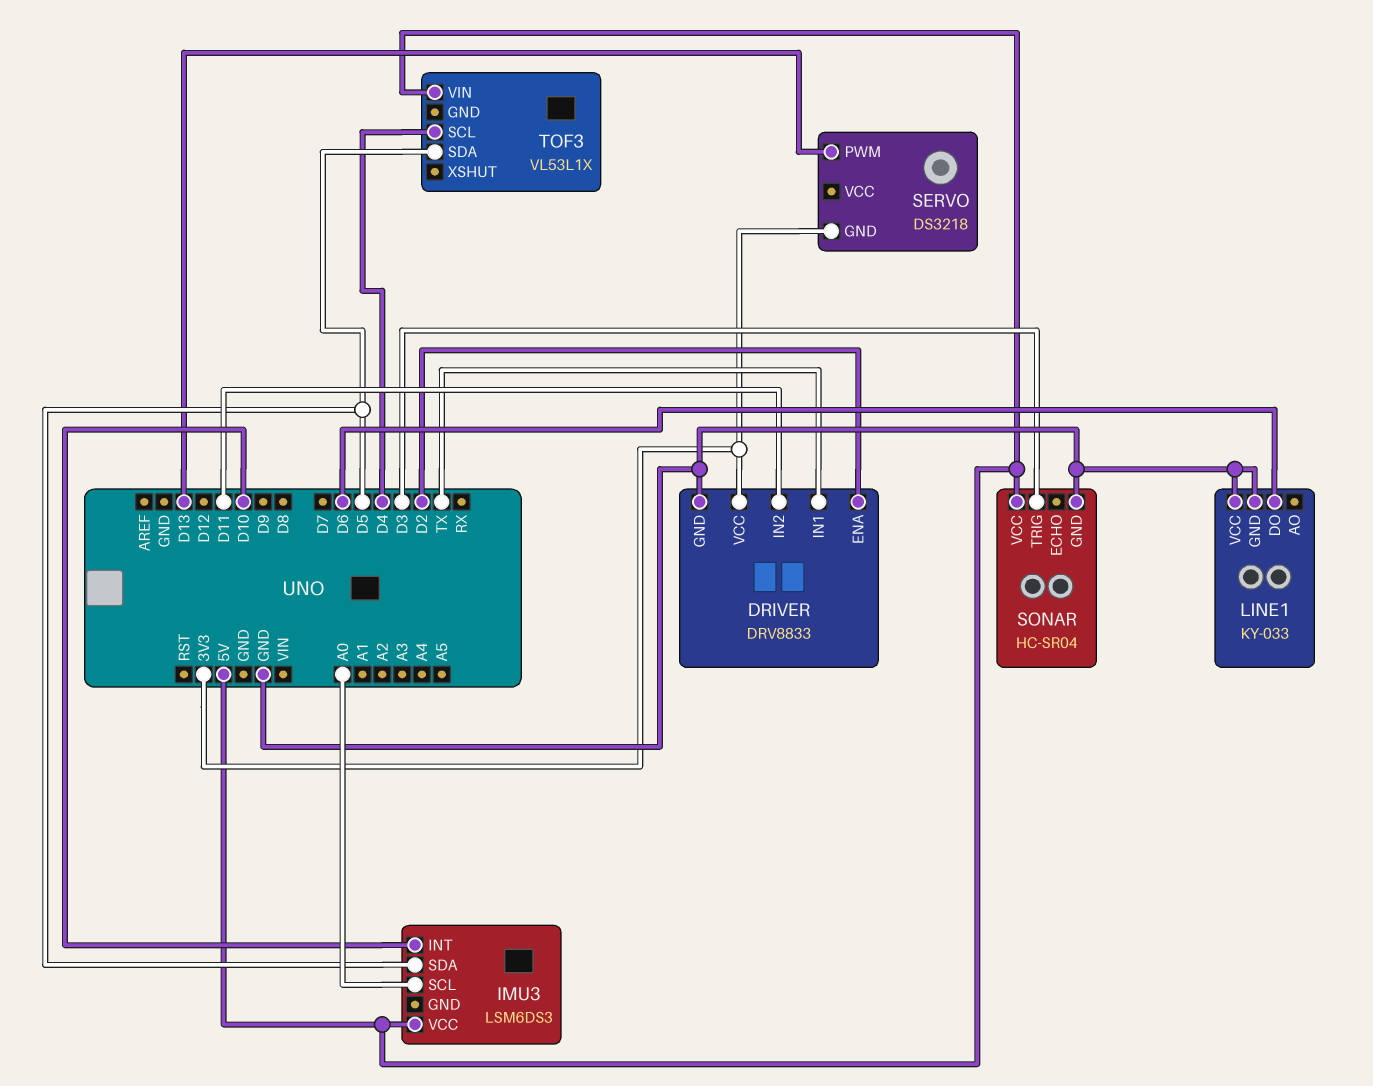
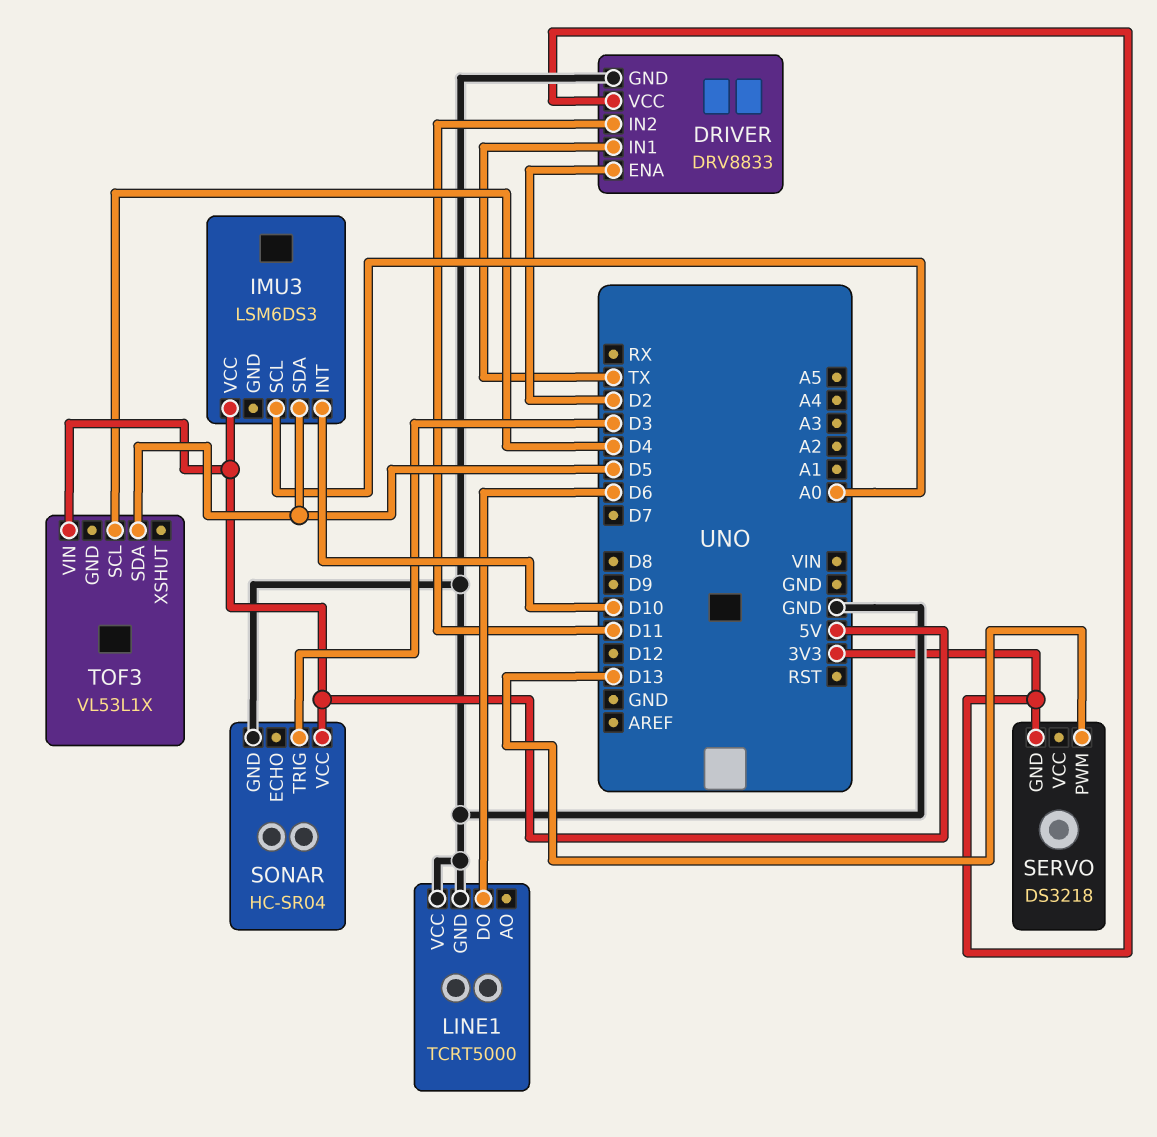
LINE1: KY-033 -> TCRT5000

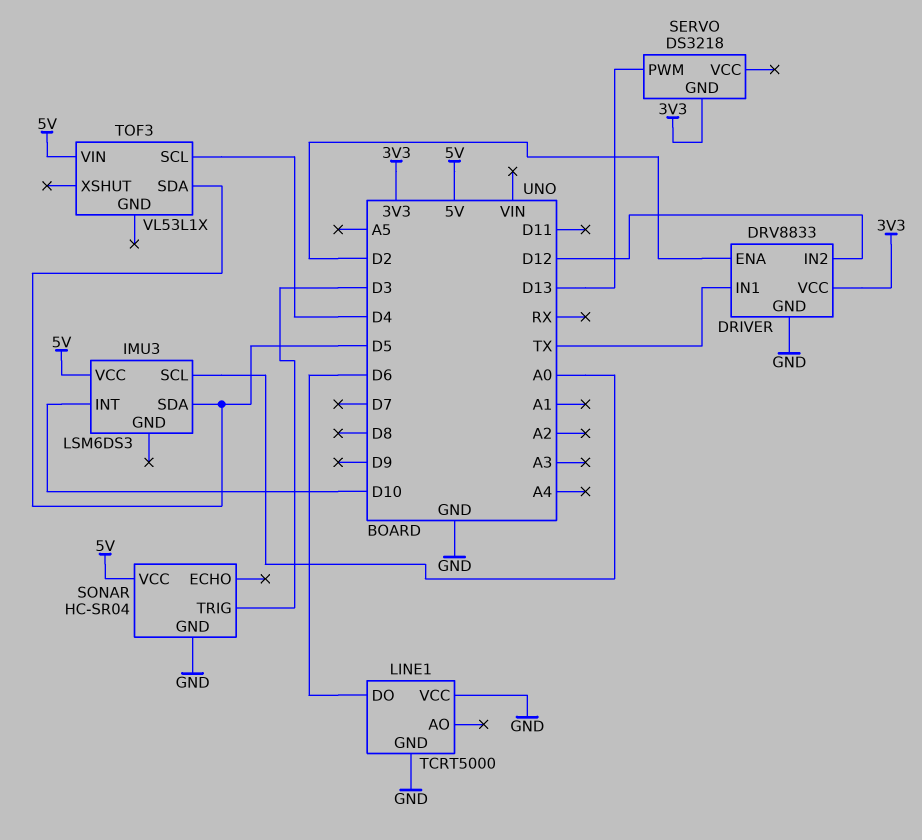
DRIVER pin IN2: D11 -> D12

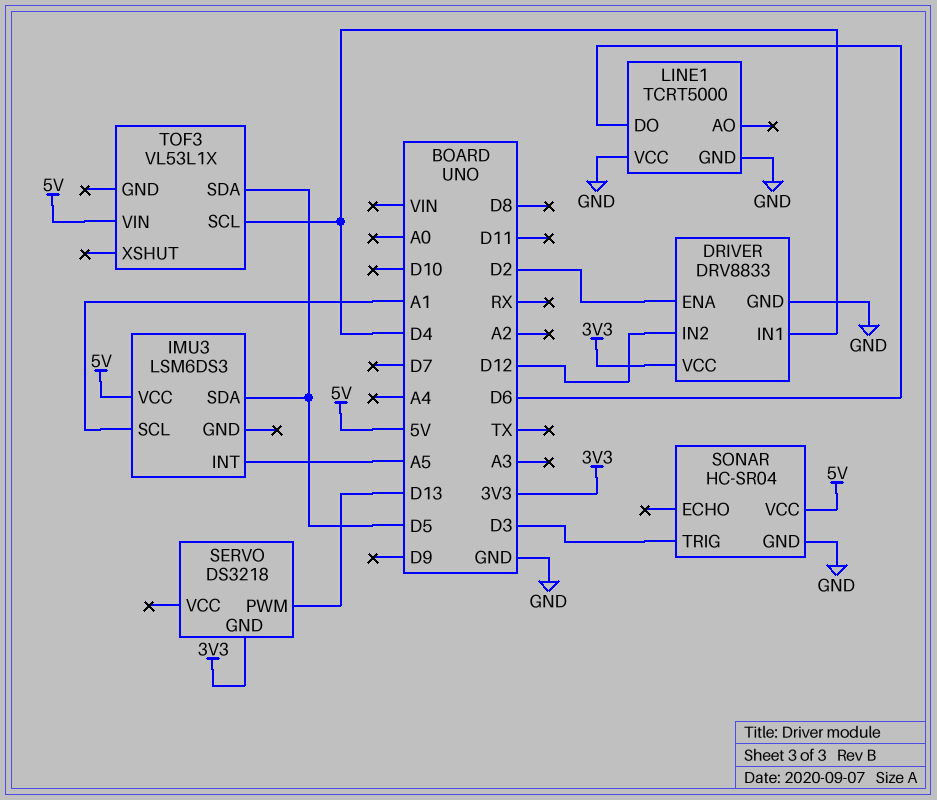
DRIVER pin IN1: TX -> D4
IMU3 pin INT: D10 -> A5
IMU3 pin SCL: A0 -> A1

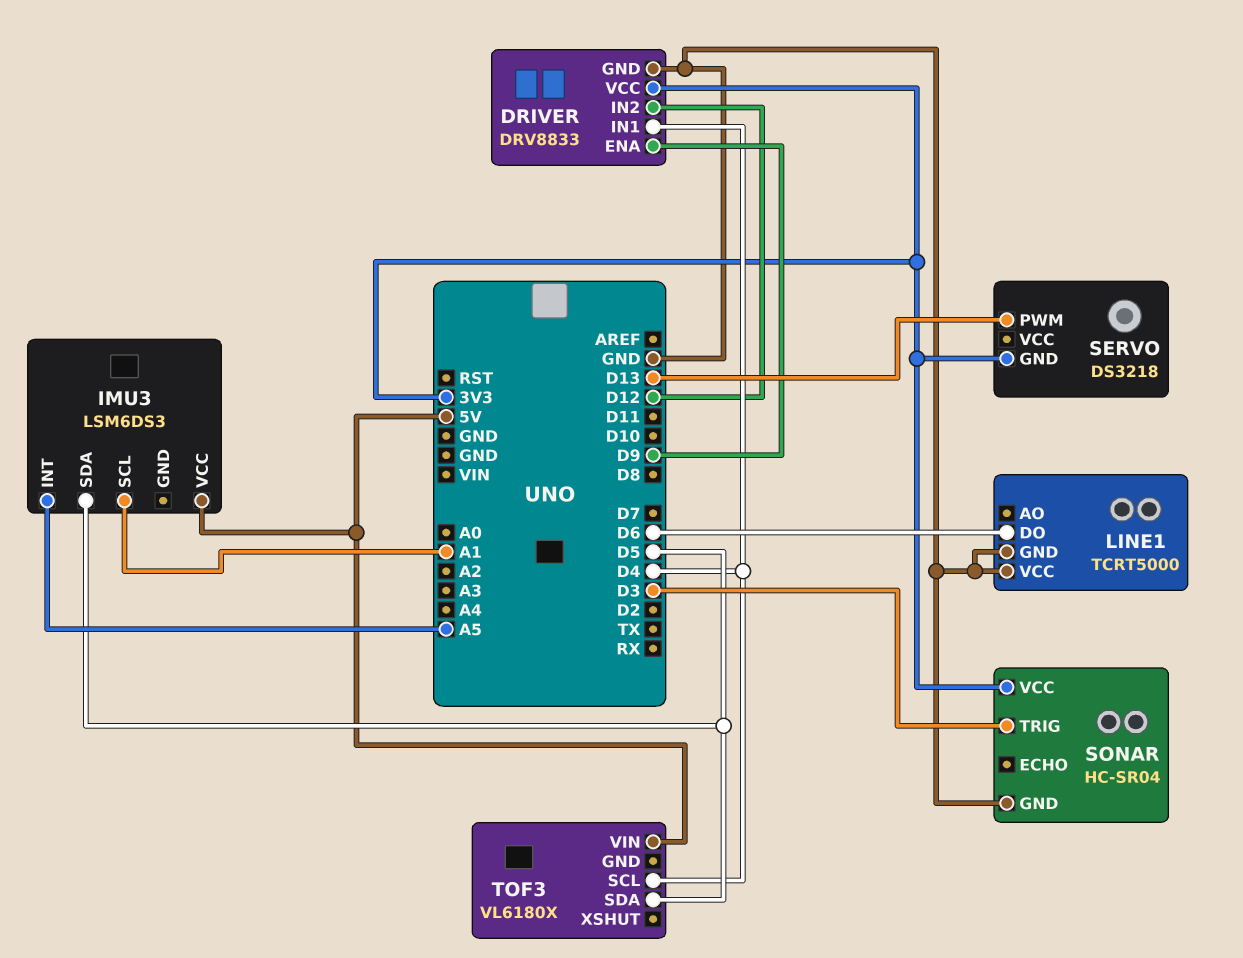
DRIVER pin ENA: D2 -> D9
SONAR pin VCC: 5V -> 3V3
TOF3: VL53L1X -> VL6180X

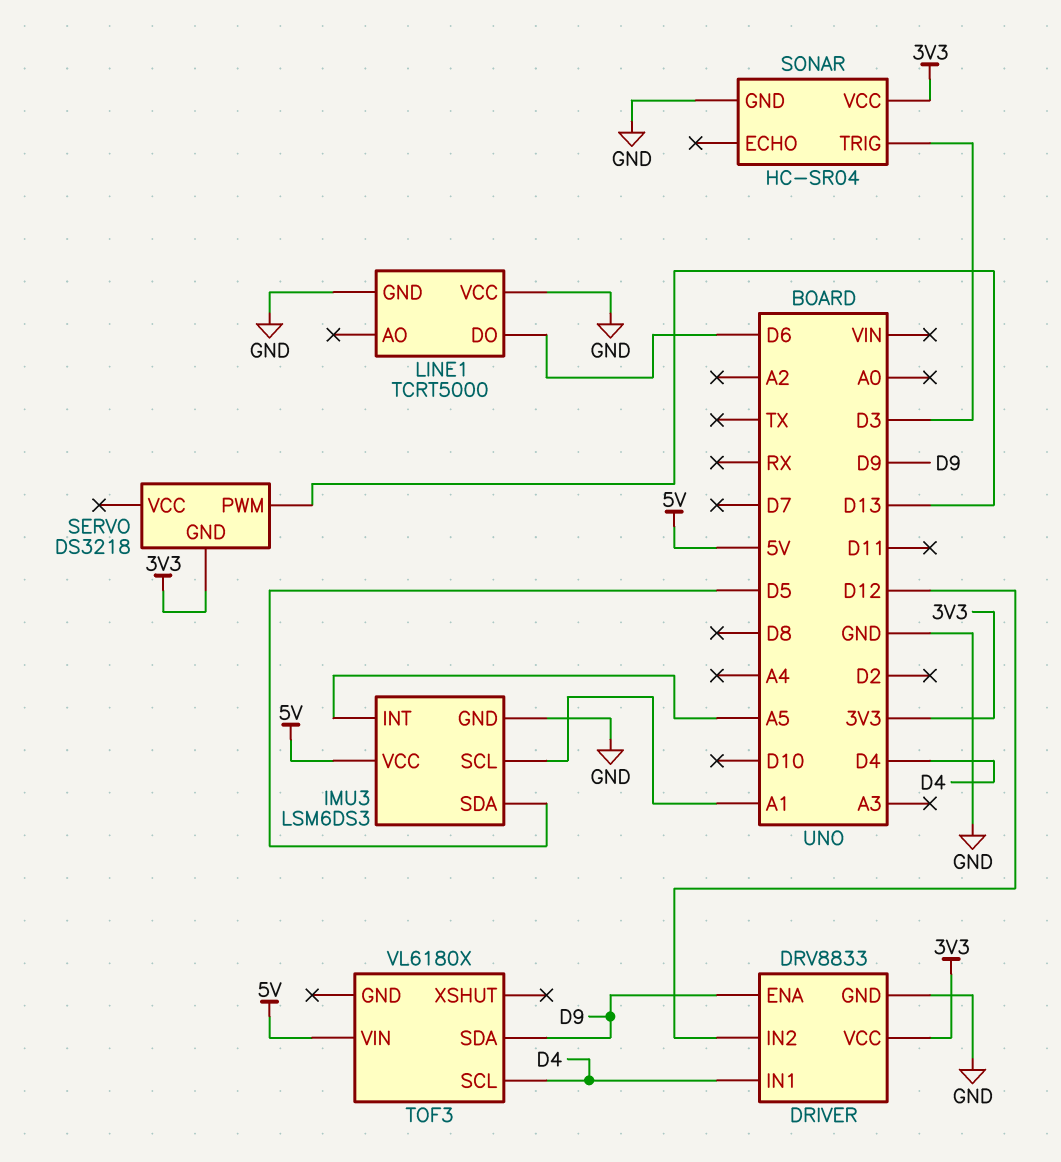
IMU3 pin GND: none -> GND
TOF3 pin SDA: D5 -> D9

